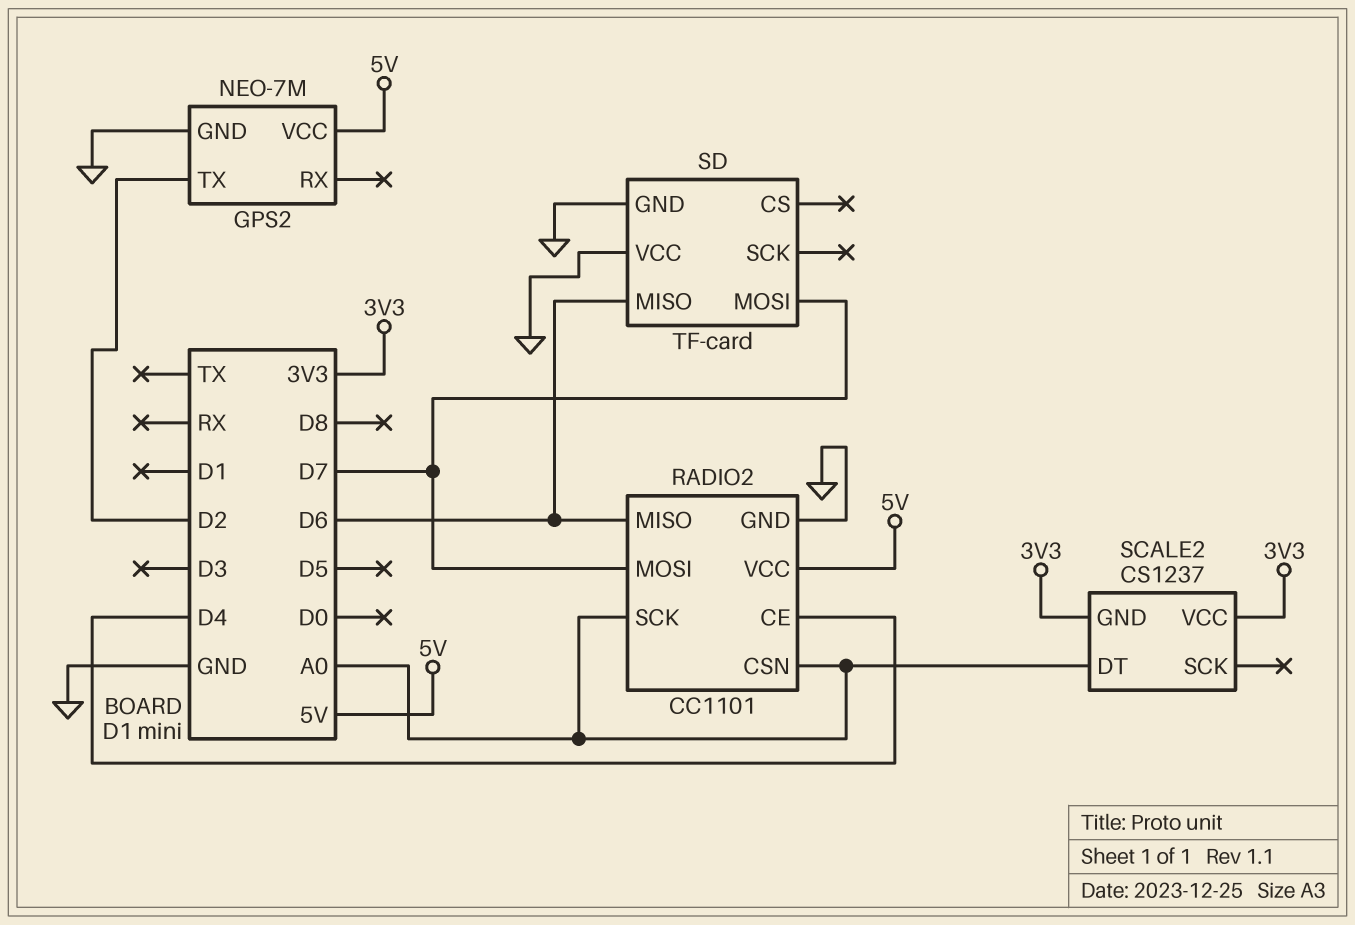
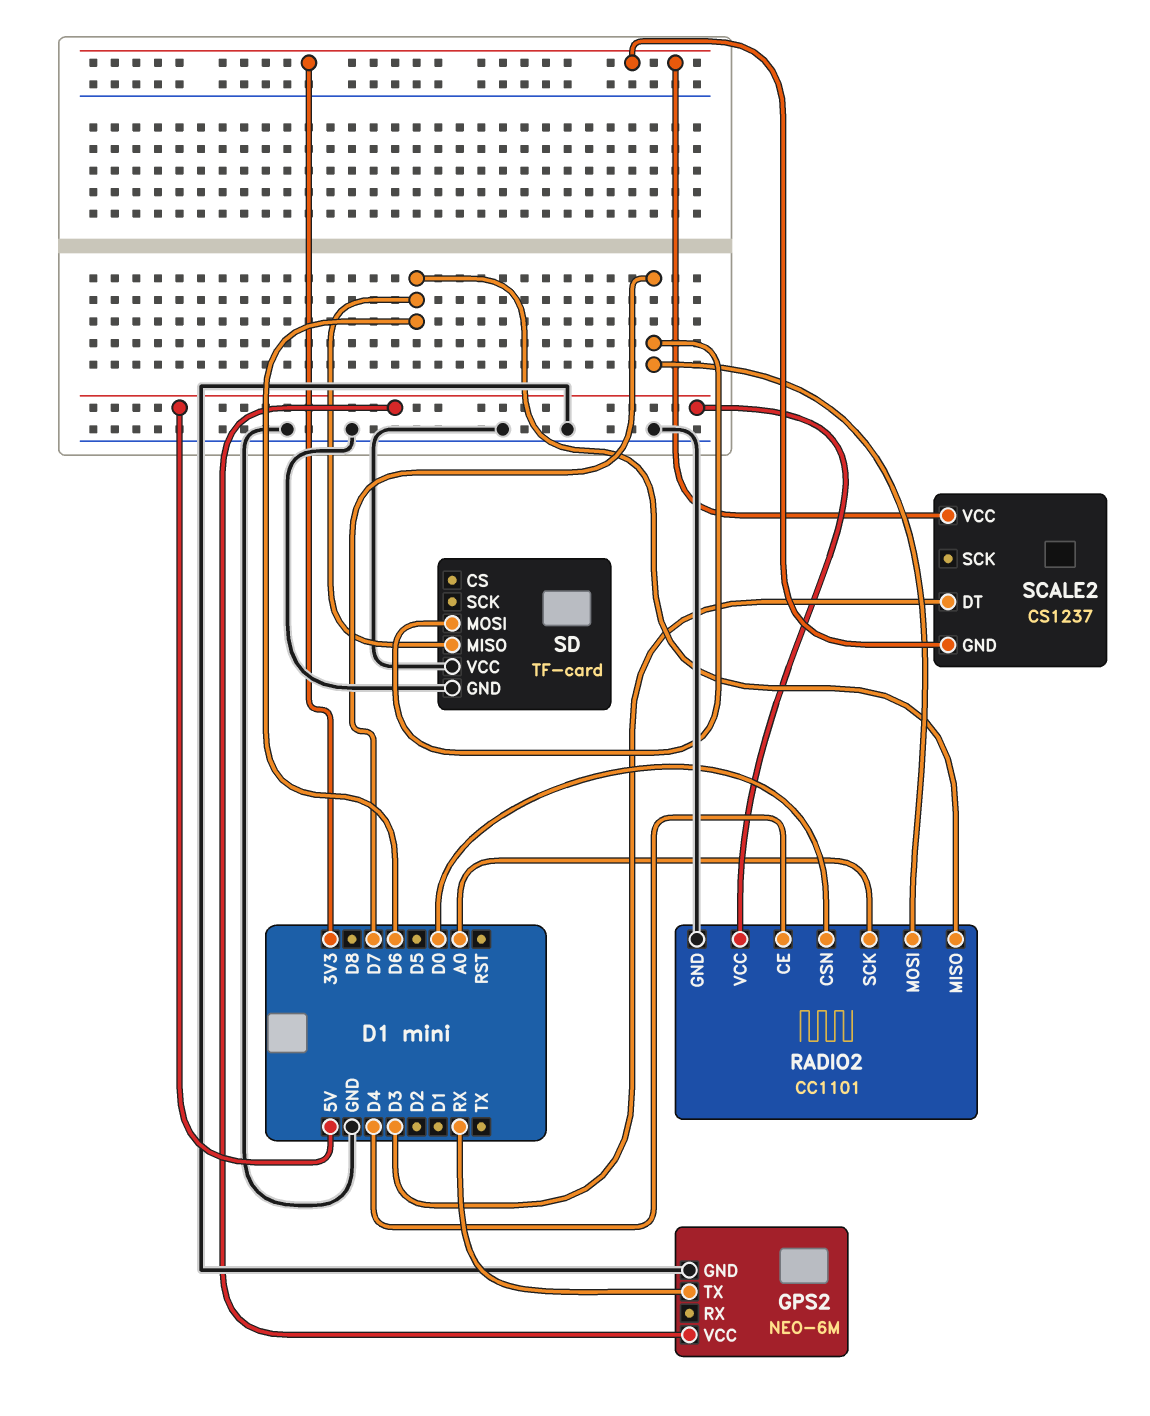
GPS2: NEO-7M -> NEO-6M
GPS2 pin TX: D2 -> RX
RADIO2 pin CSN: A0 -> D0
SCALE2 pin DT: A0 -> D3

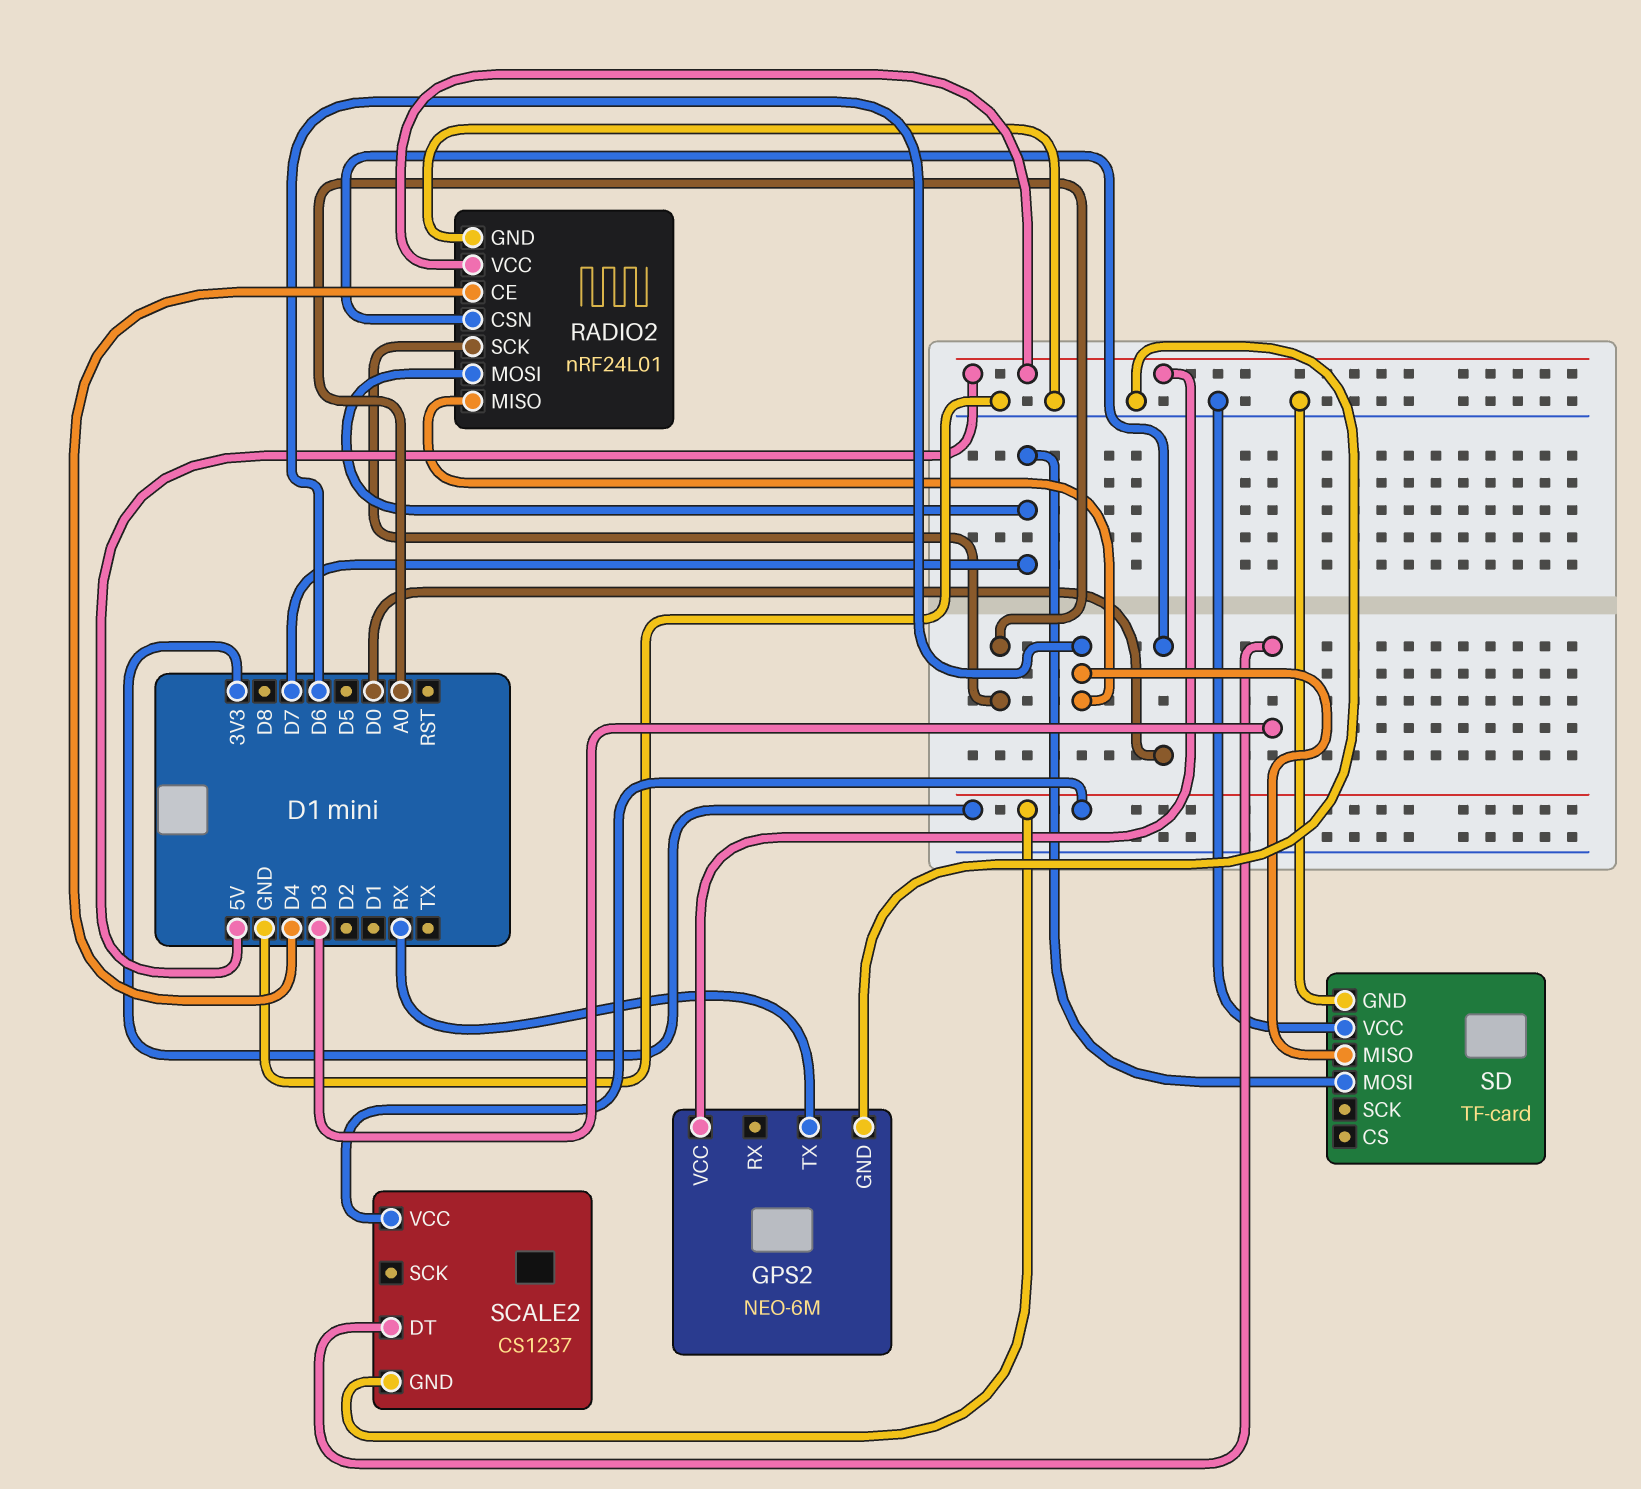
RADIO2: CC1101 -> nRF24L01

